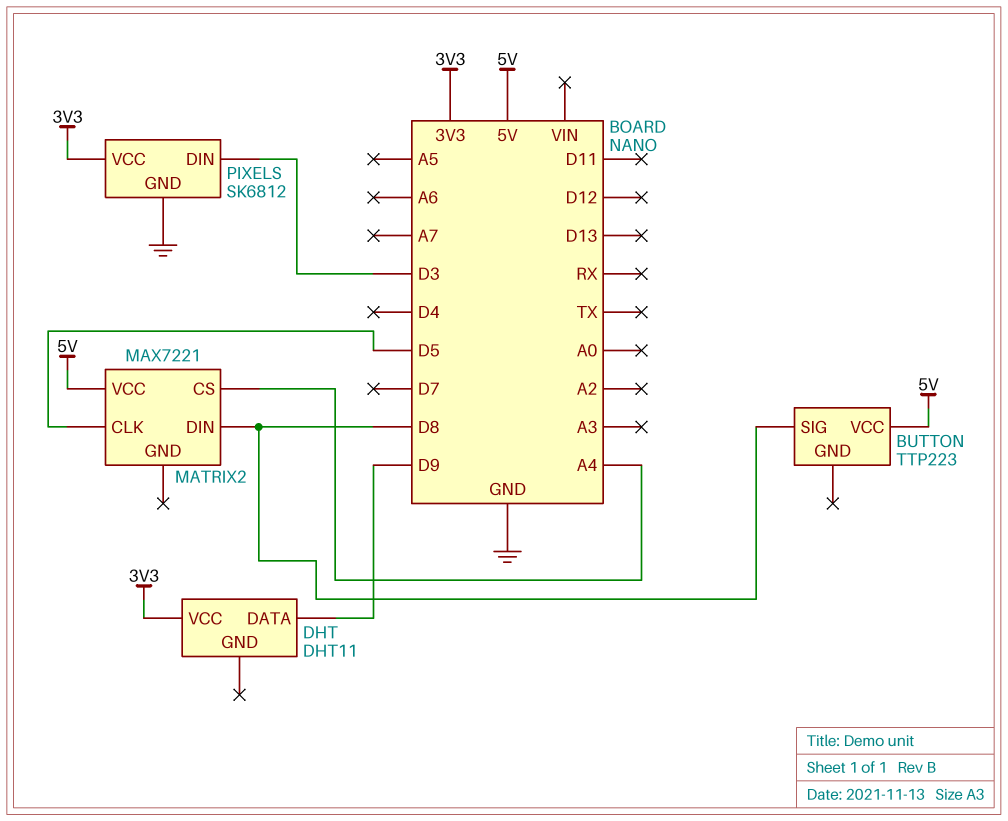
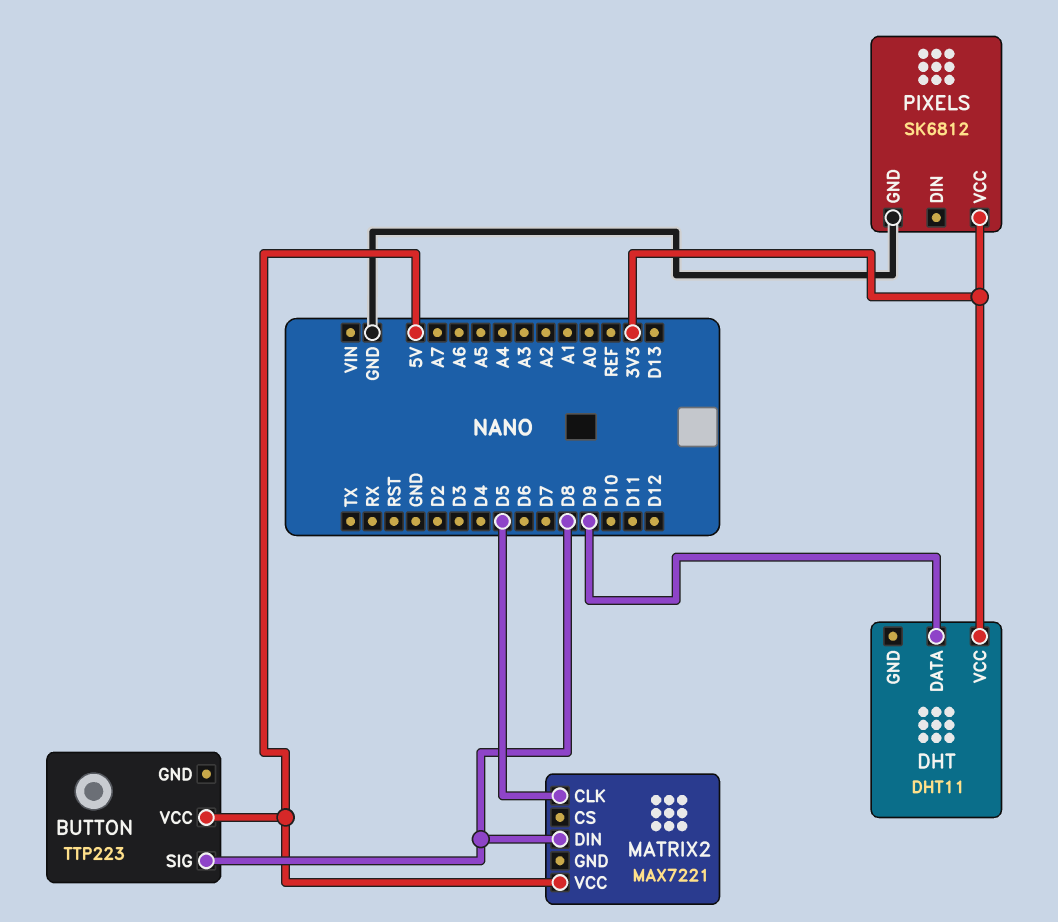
MATRIX2 pin CS: A4 -> none
PIXELS pin DIN: D3 -> none

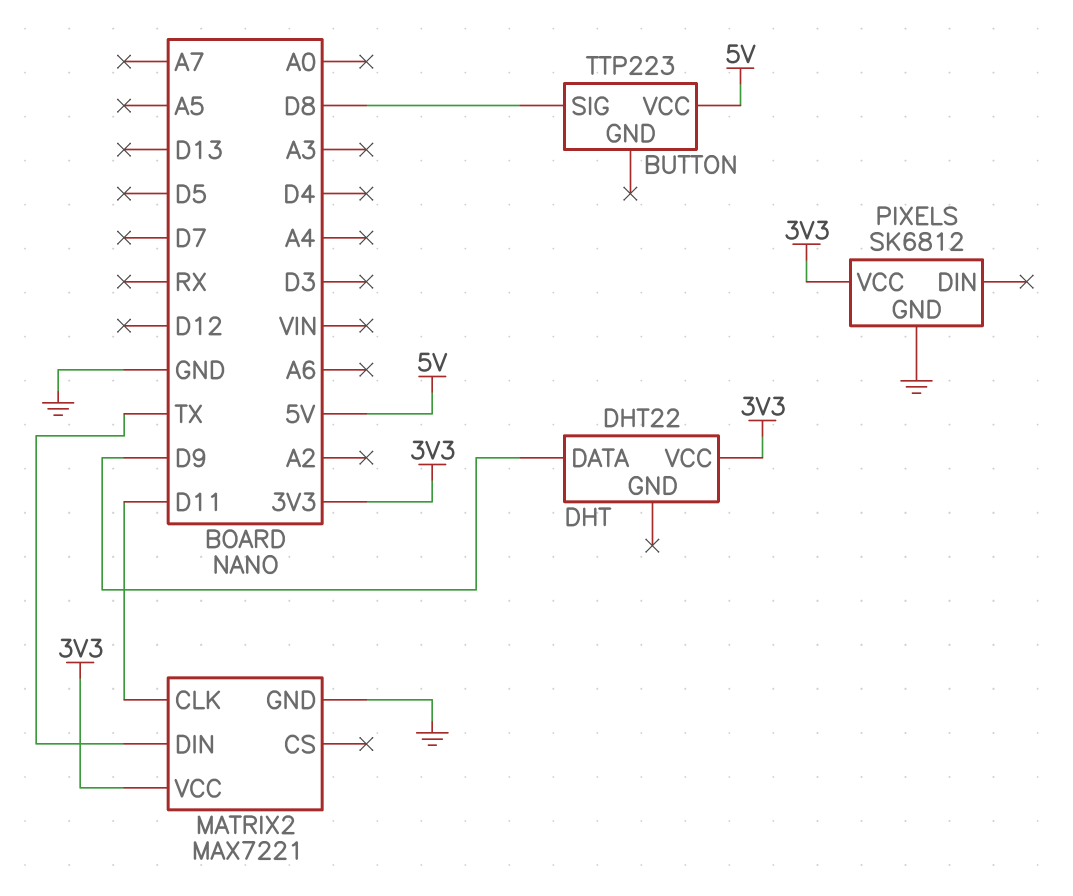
DHT: DHT11 -> DHT22
MATRIX2 pin CLK: D5 -> D11
MATRIX2 pin DIN: D8 -> TX
MATRIX2 pin GND: none -> GND
MATRIX2 pin VCC: 5V -> 3V3

